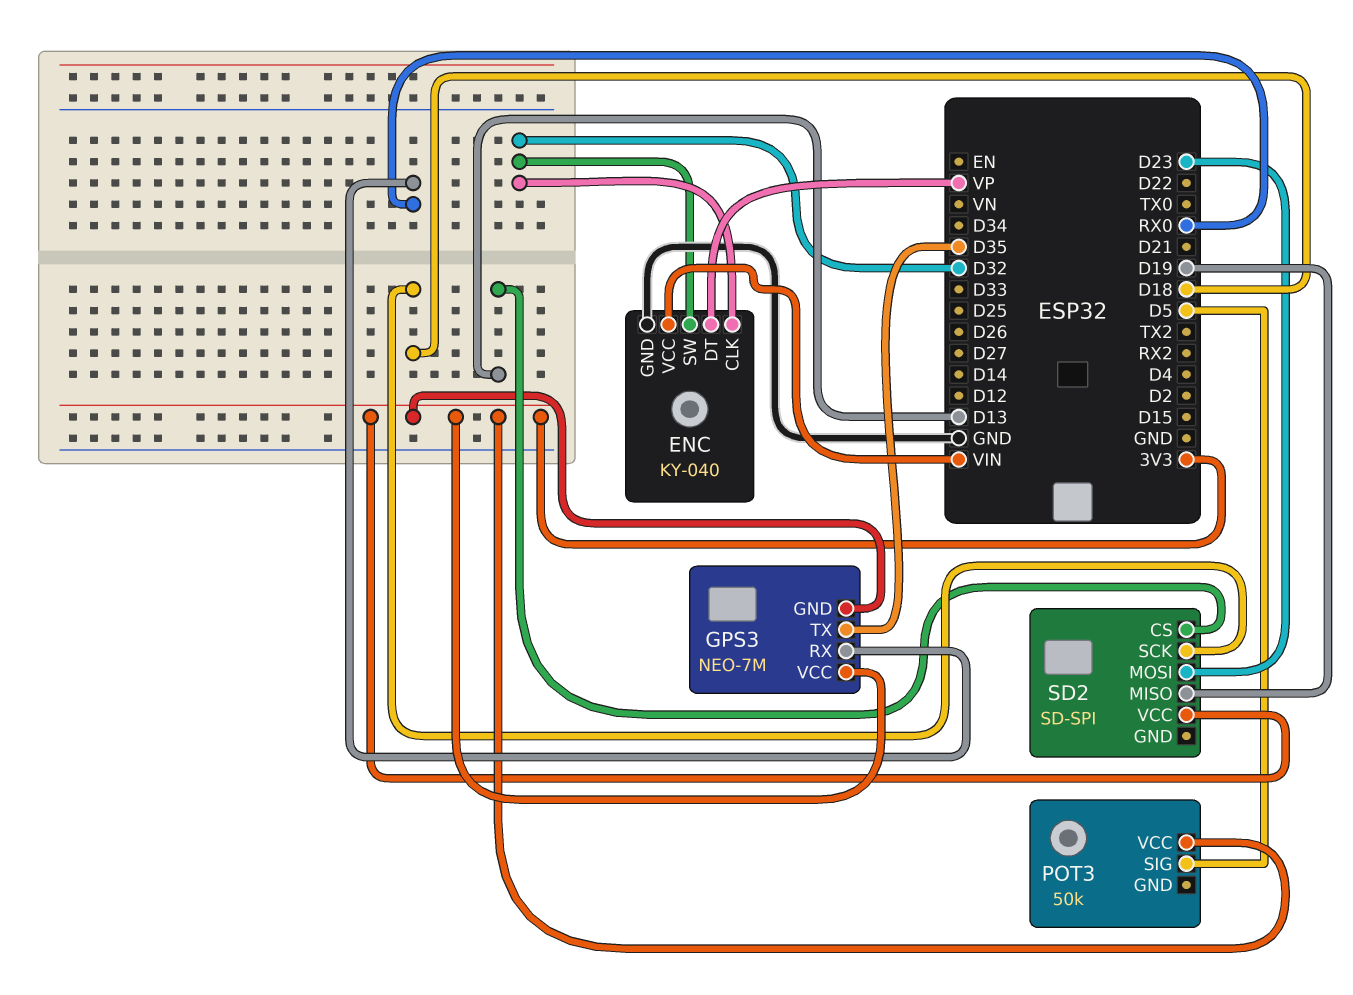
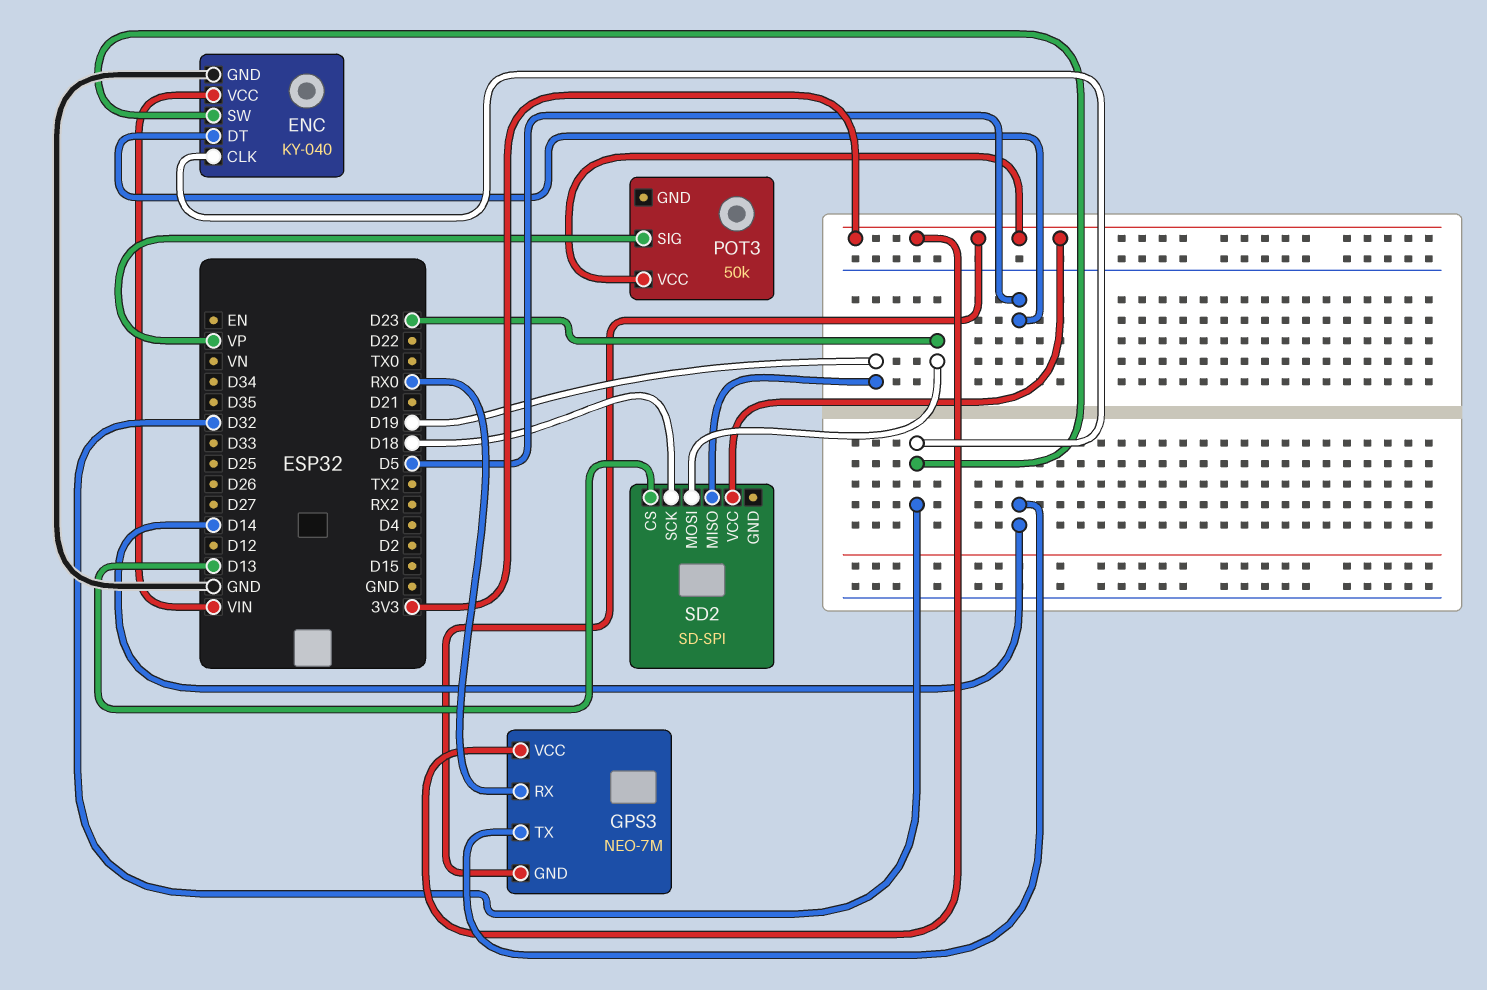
ENC pin DT: VP -> D5
GPS3 pin TX: D35 -> D14
POT3 pin SIG: D5 -> VP

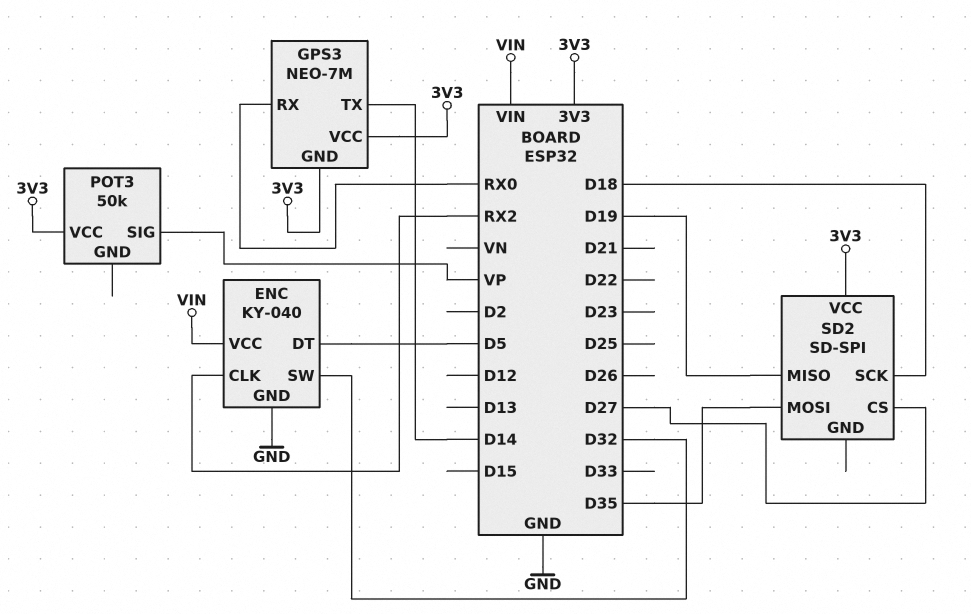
ENC pin CLK: D32 -> RX2
SD2 pin CS: D13 -> D27
SD2 pin MOSI: D23 -> D35

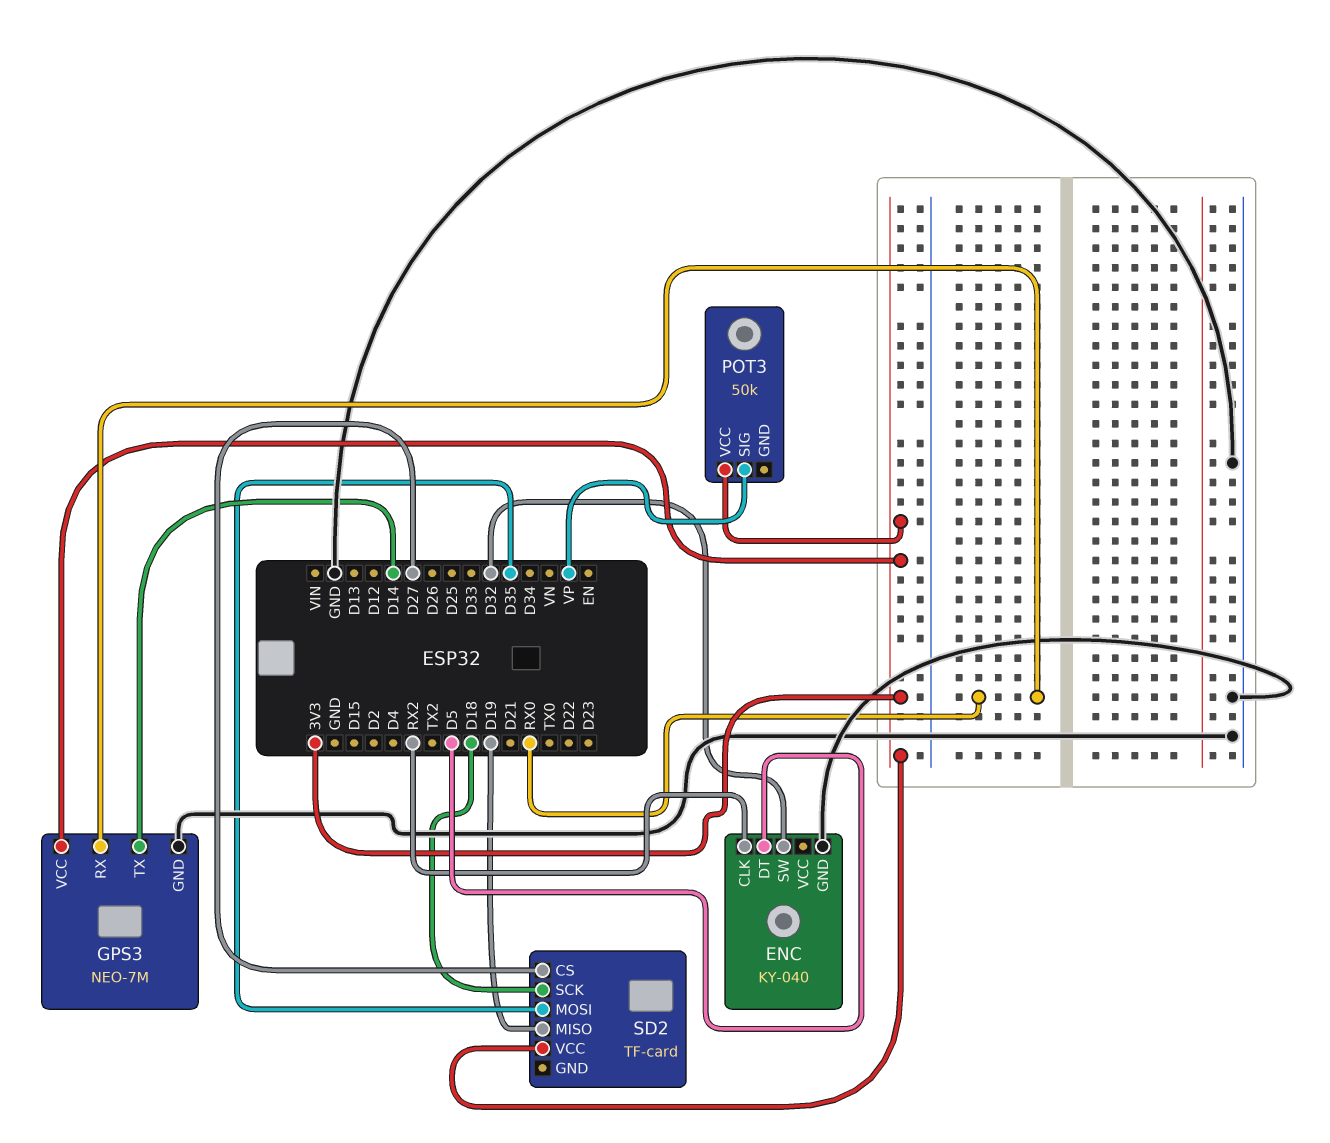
ENC pin VCC: VIN -> none
GPS3 pin GND: 3V3 -> GND
SD2: SD-SPI -> TF-card

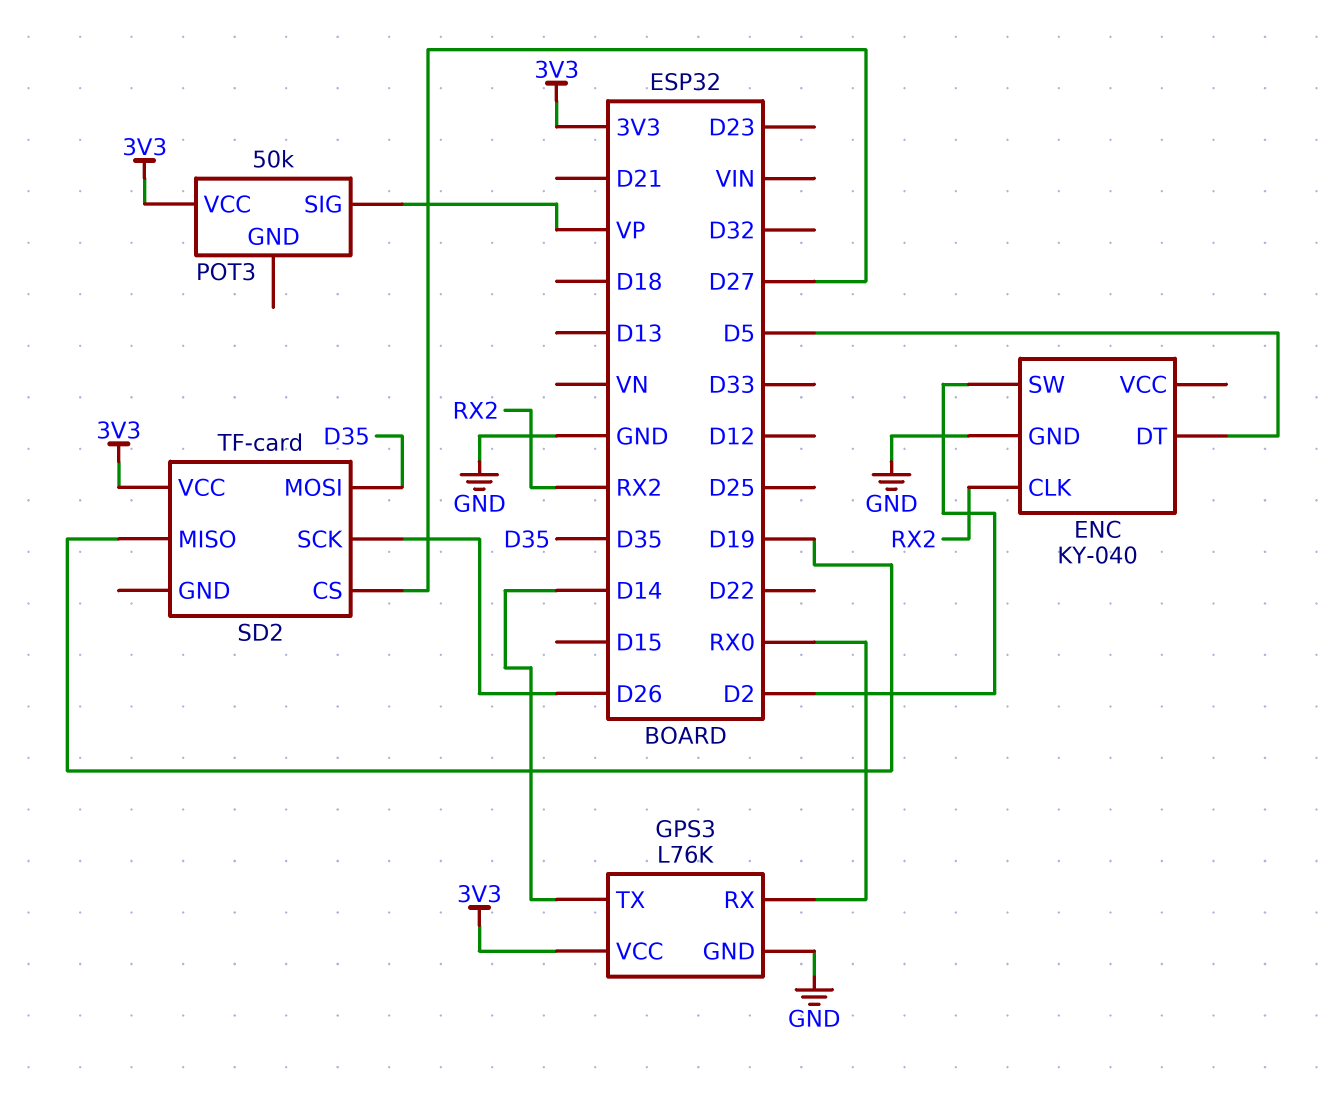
ENC pin SW: D32 -> D2
GPS3: NEO-7M -> L76K
SD2 pin SCK: D18 -> D26

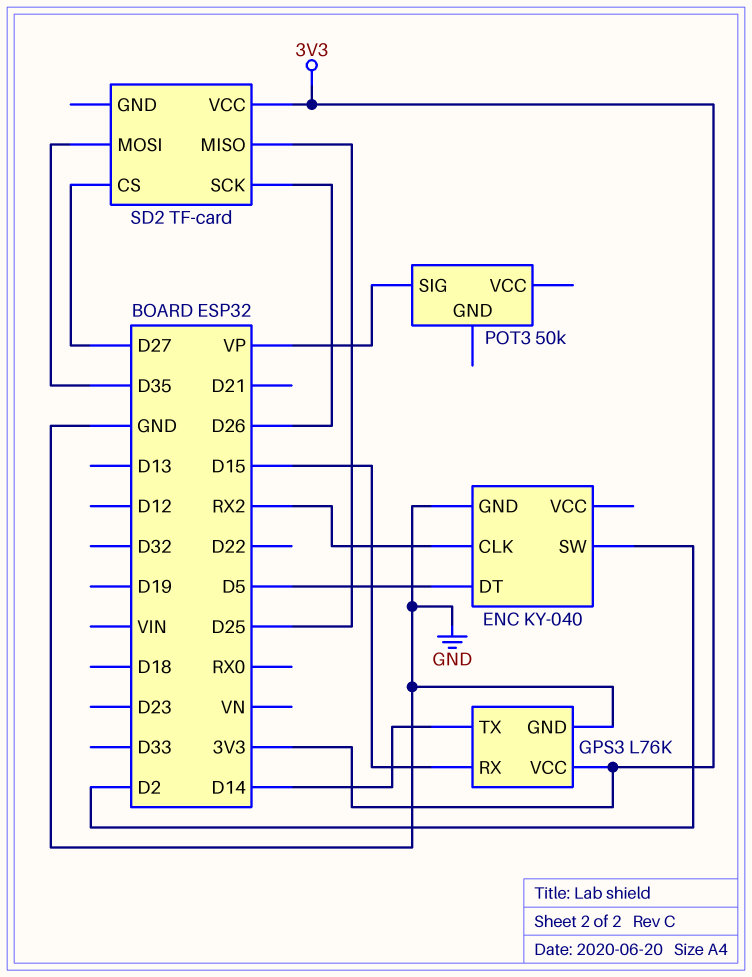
GPS3 pin RX: RX0 -> D15
POT3 pin VCC: 3V3 -> none
SD2 pin MISO: D19 -> D25

